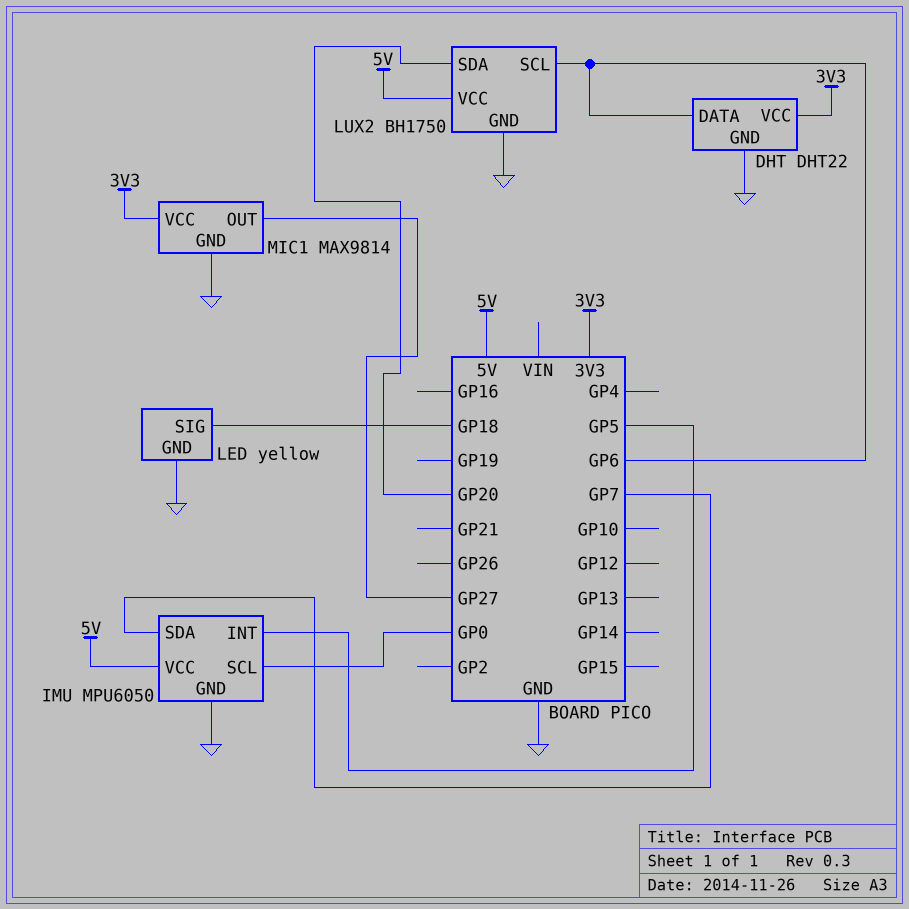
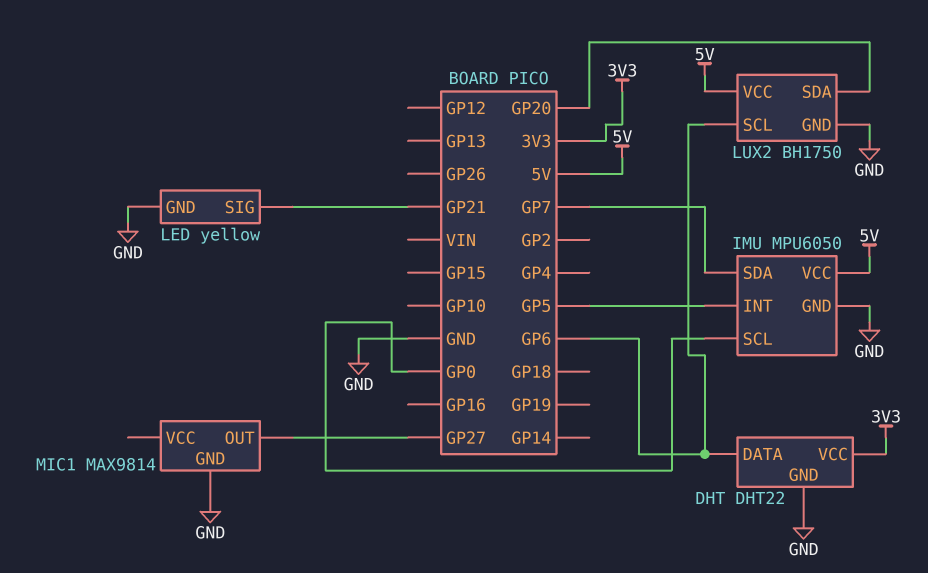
LED pin SIG: GP18 -> GP21
MIC1 pin VCC: 3V3 -> none

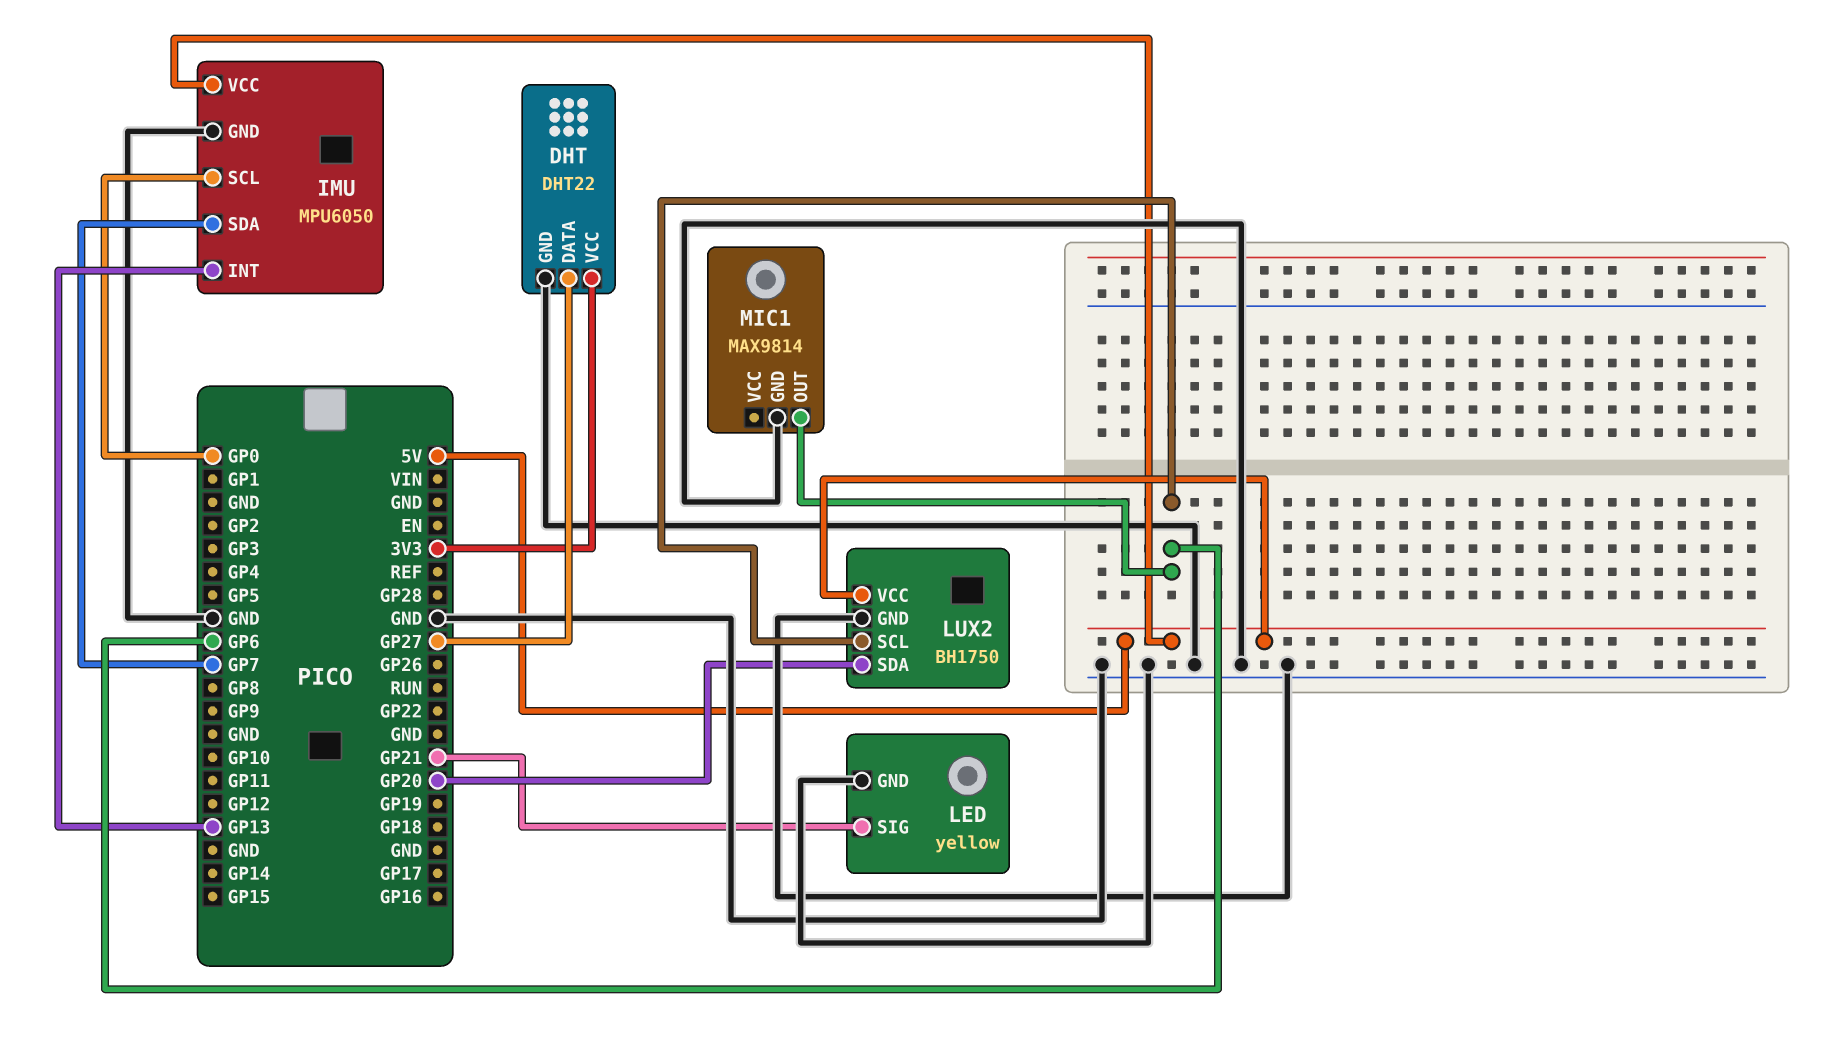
DHT pin DATA: GP6 -> GP27
IMU pin INT: GP5 -> GP13
MIC1 pin OUT: GP27 -> GP6

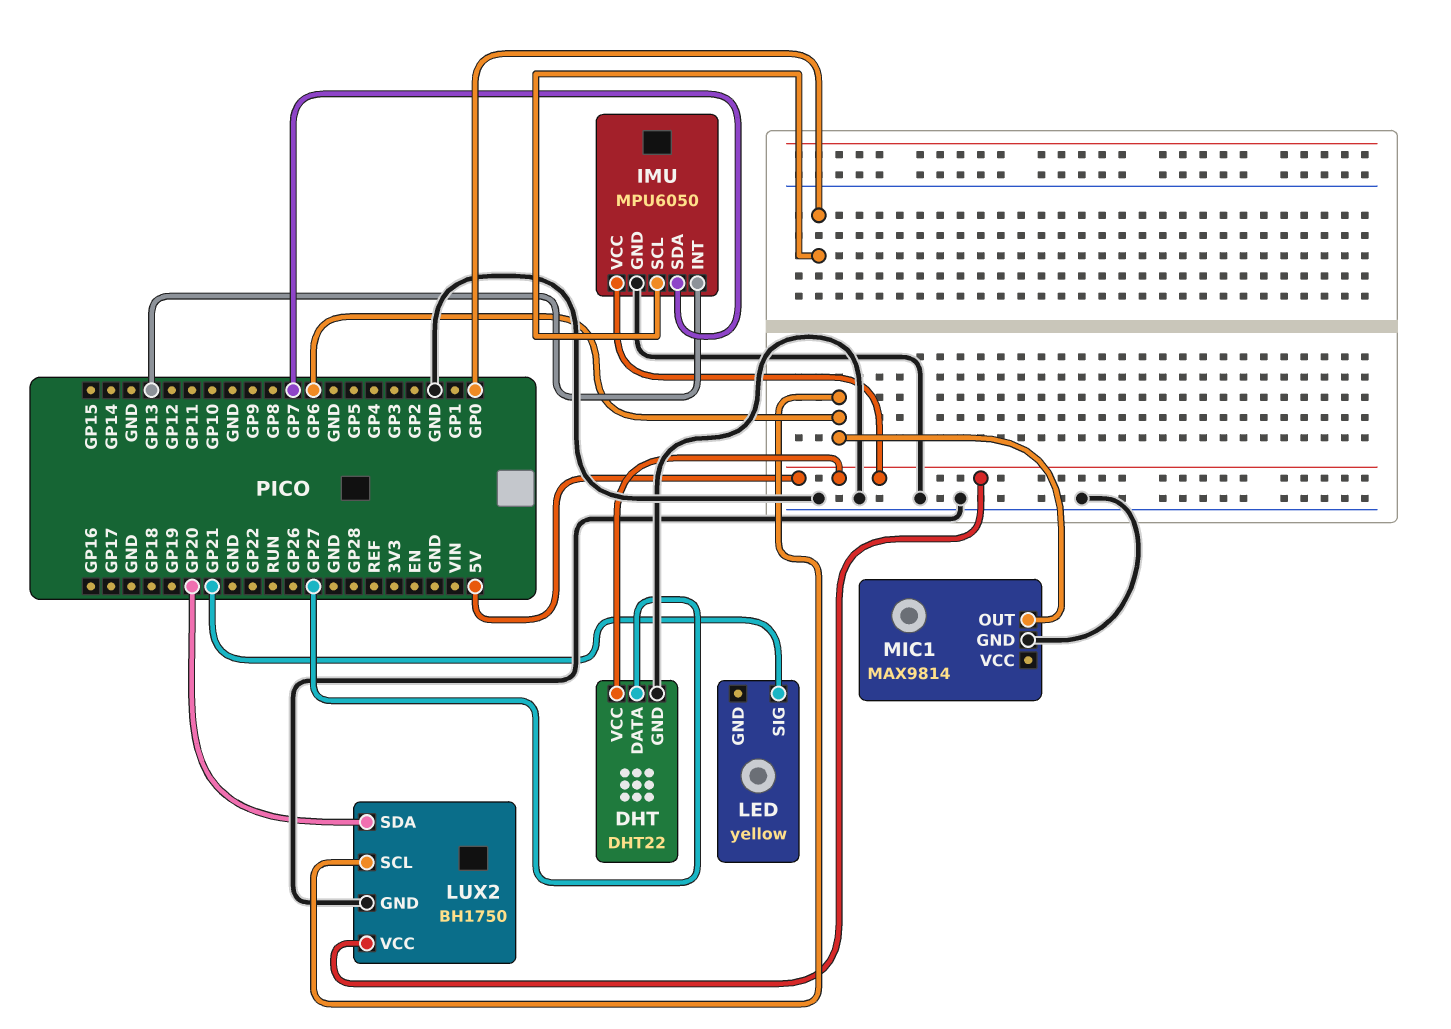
DHT pin VCC: 3V3 -> 5V
LED pin GND: GND -> none

